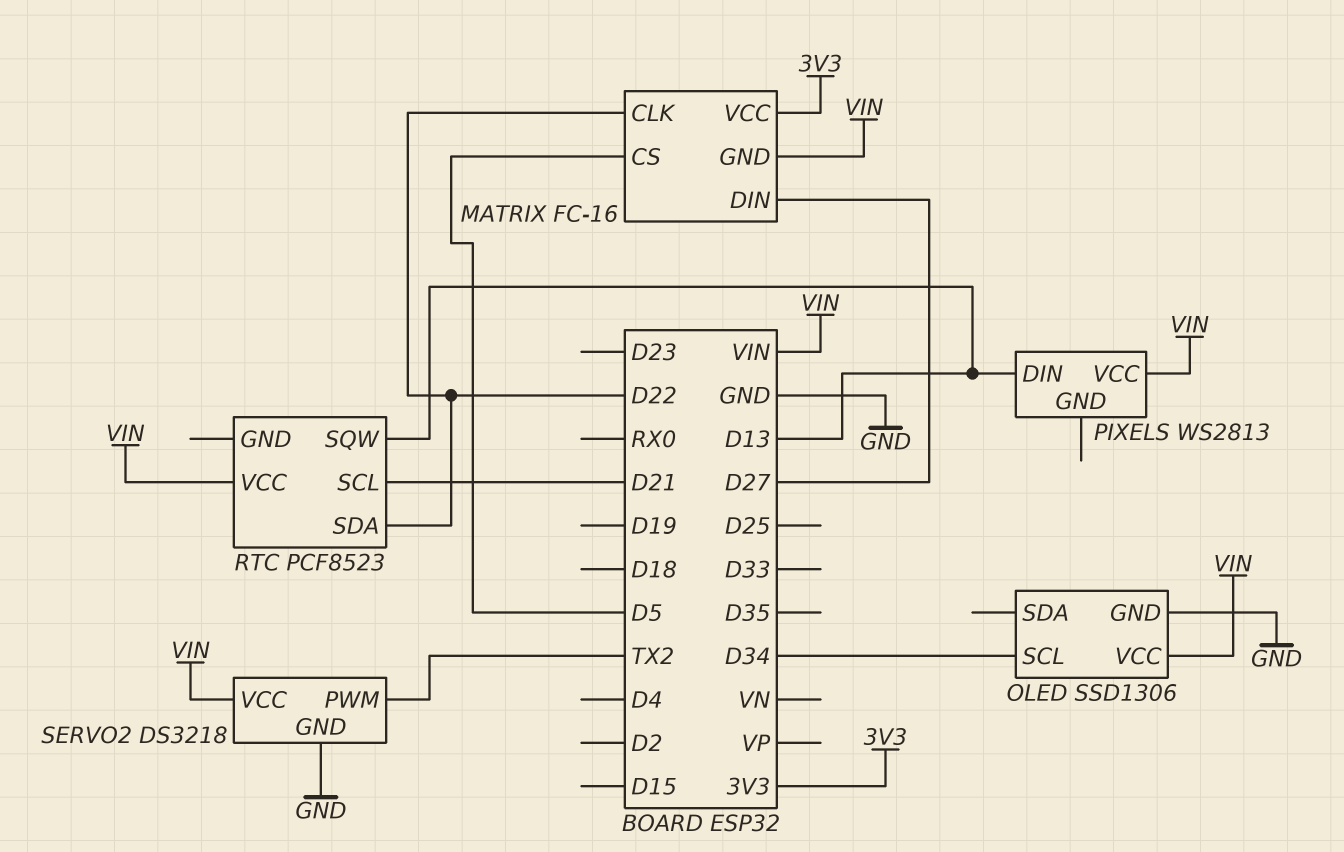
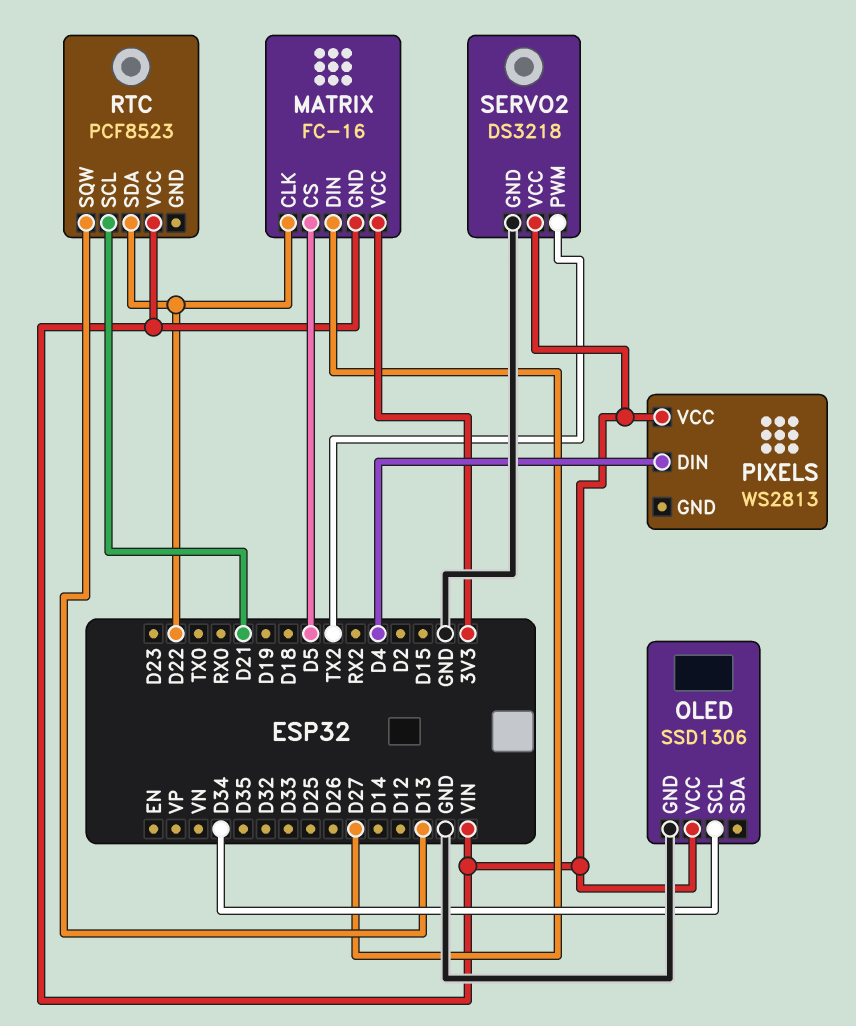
PIXELS pin DIN: D13 -> D4

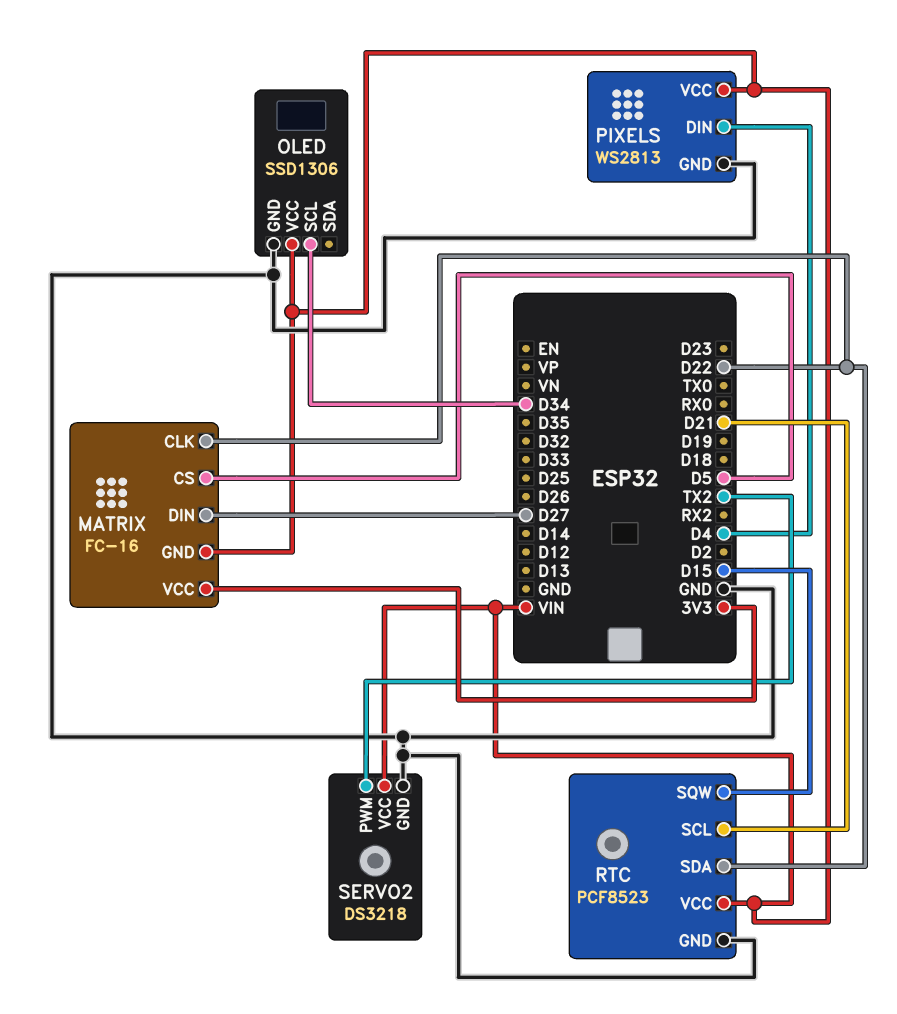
PIXELS pin GND: none -> GND
RTC pin GND: none -> GND
RTC pin SQW: D13 -> D15

